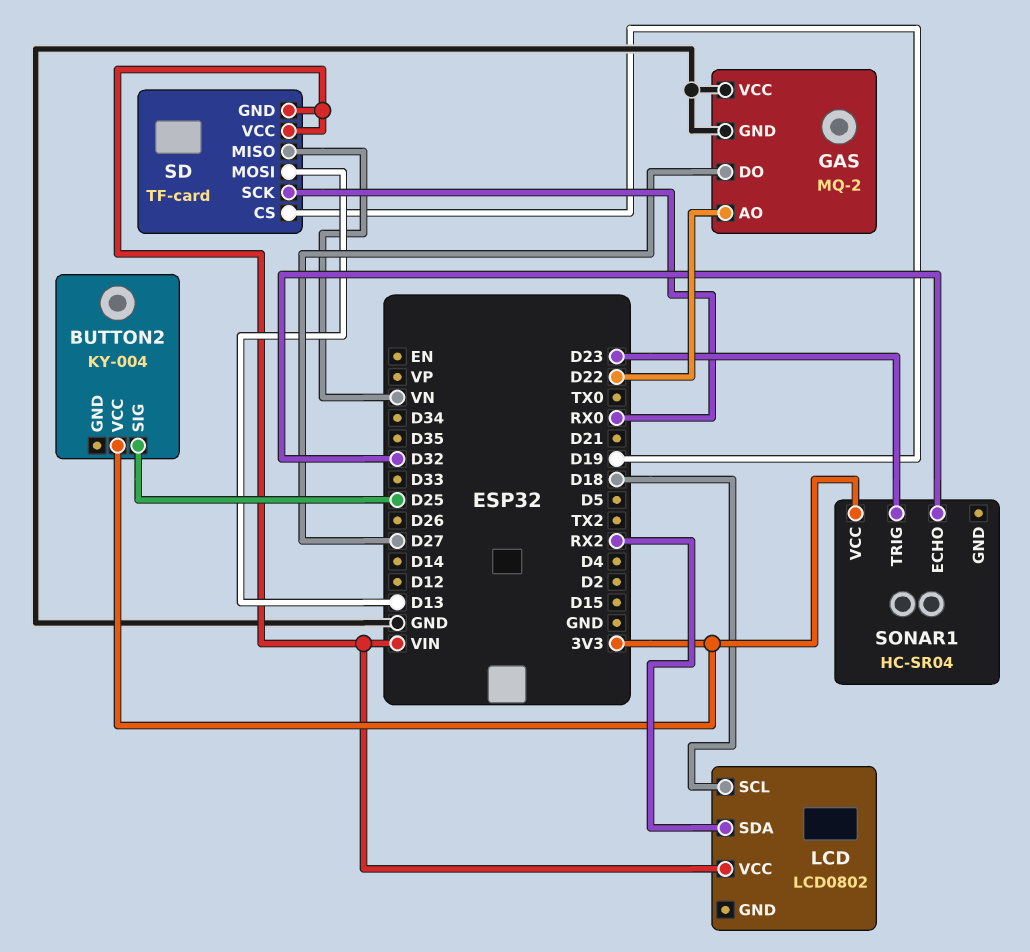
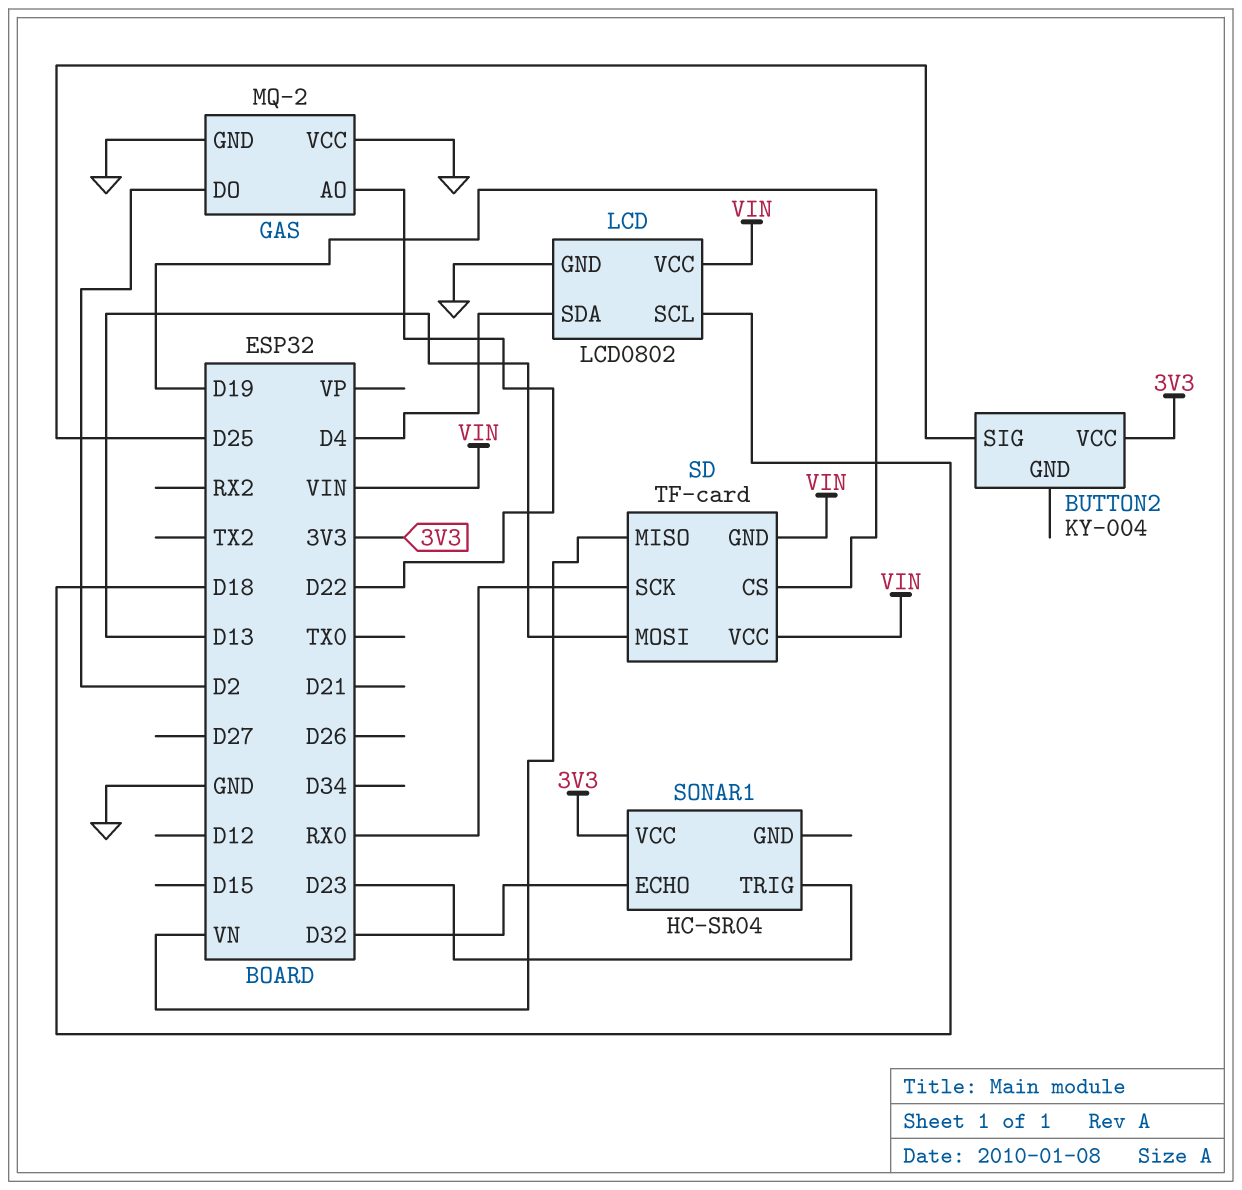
GAS pin DO: D27 -> D2
LCD pin GND: none -> GND
LCD pin SDA: RX2 -> D4

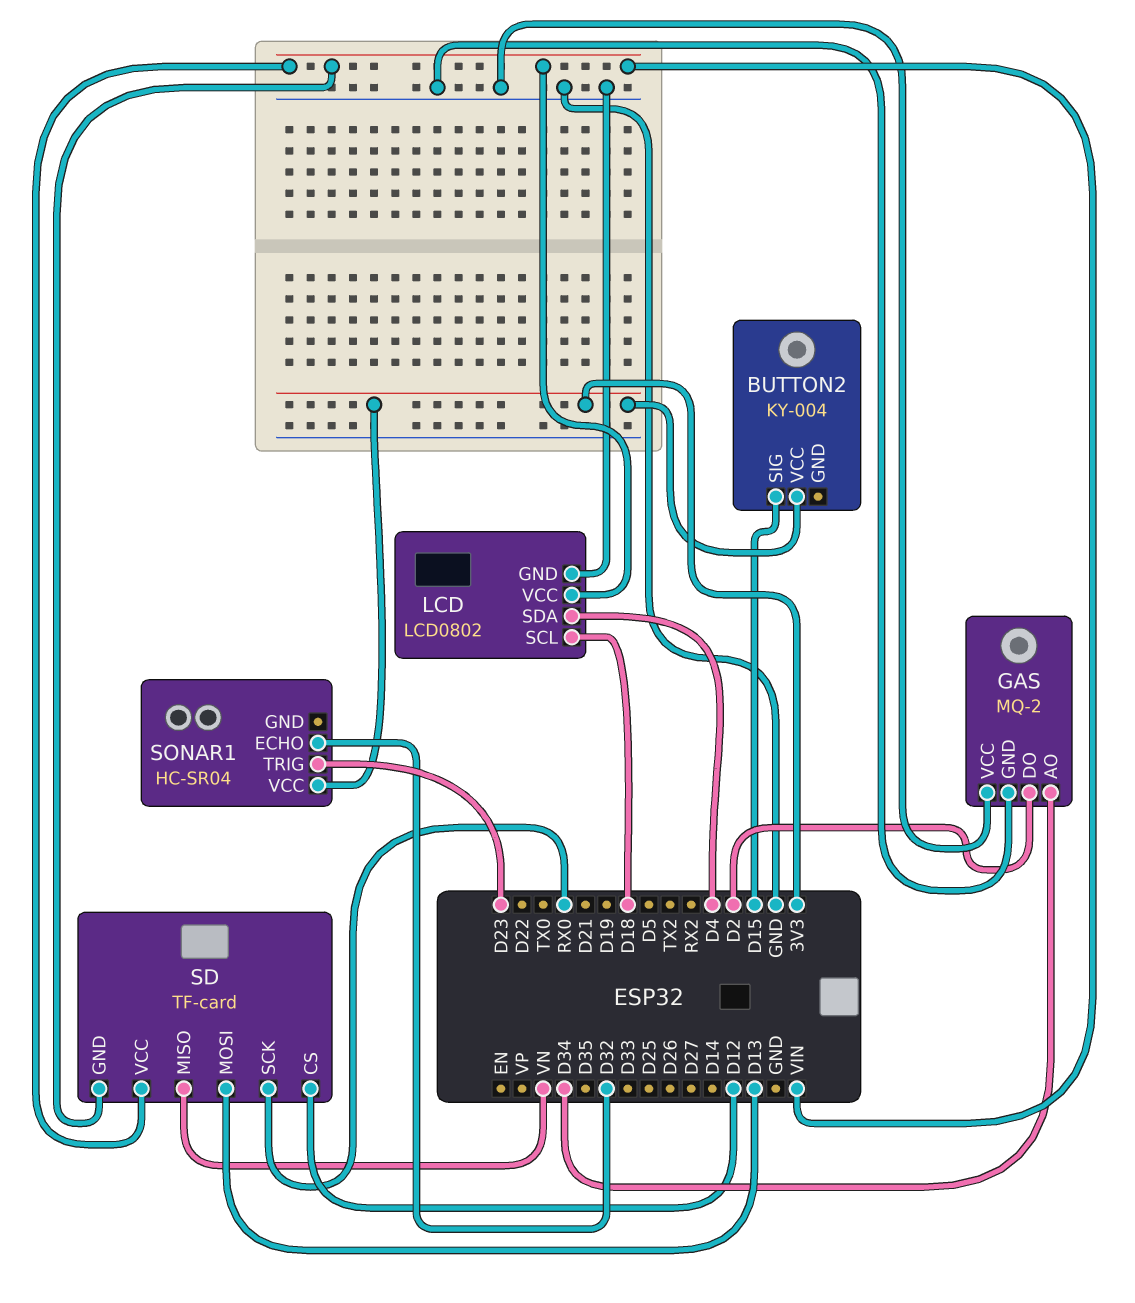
BUTTON2 pin SIG: D25 -> D15
GAS pin AO: D22 -> D34
SD pin CS: D19 -> D12

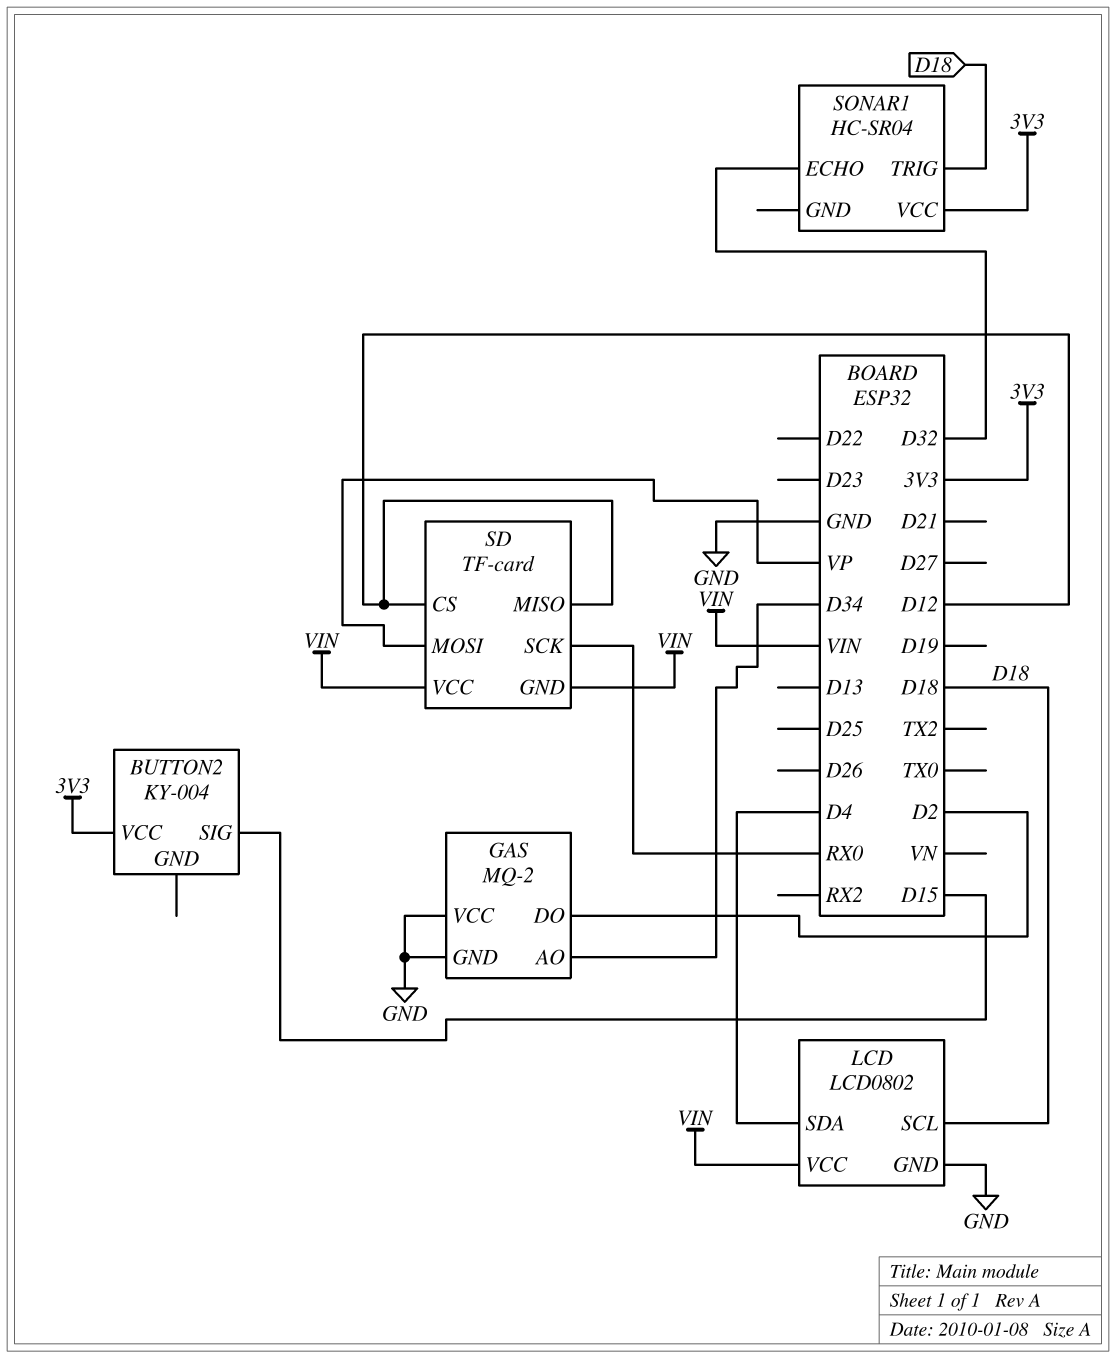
SD pin MISO: VN -> D12
SD pin MOSI: D13 -> VP
SONAR1 pin TRIG: D23 -> D18

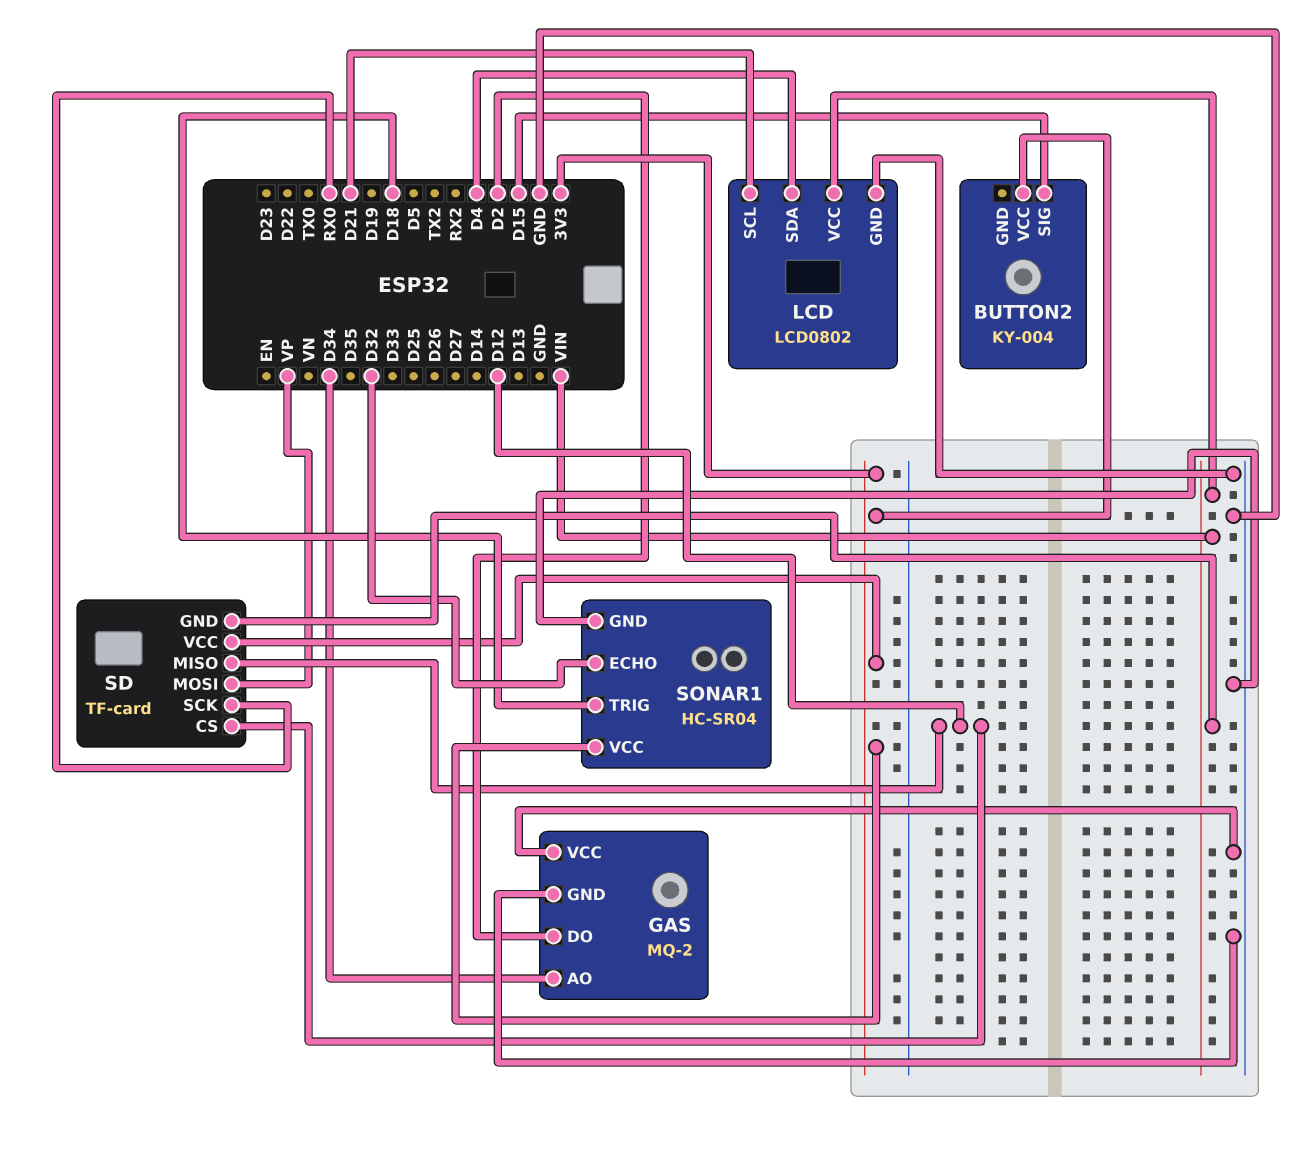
LCD pin SCL: D18 -> D21
SD pin VCC: VIN -> 3V3
SONAR1 pin GND: none -> GND

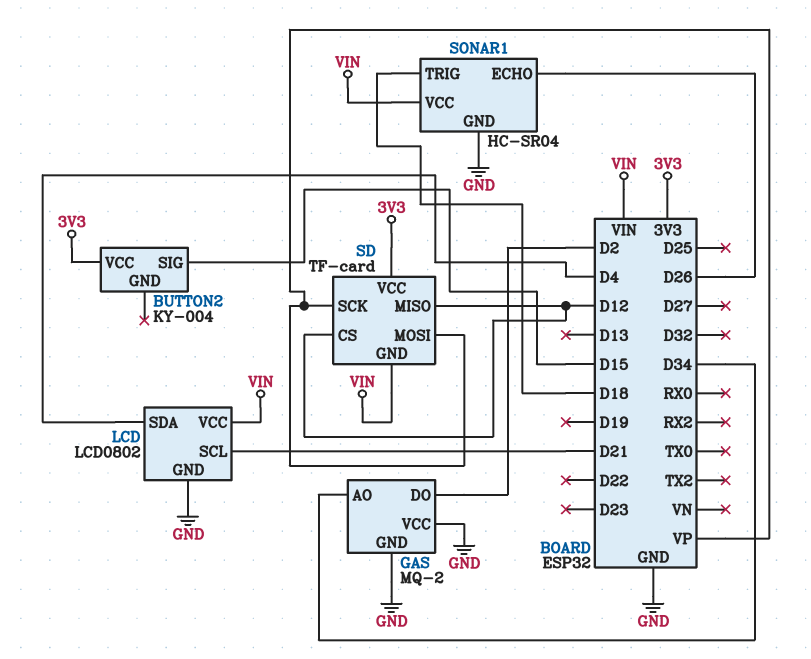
SD pin SCK: RX0 -> VP
SONAR1 pin ECHO: D32 -> D26
SONAR1 pin VCC: 3V3 -> VIN

